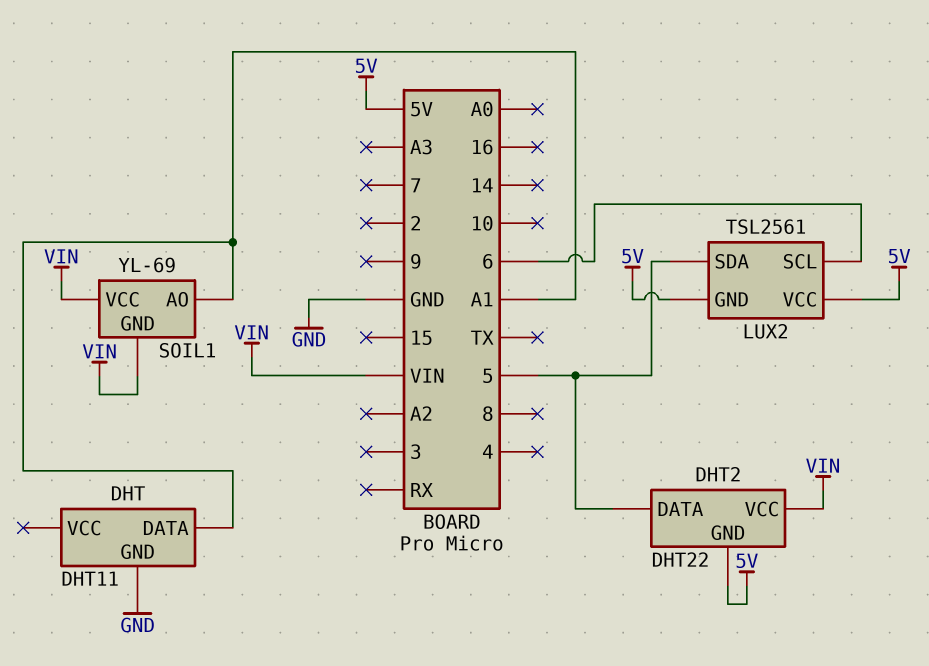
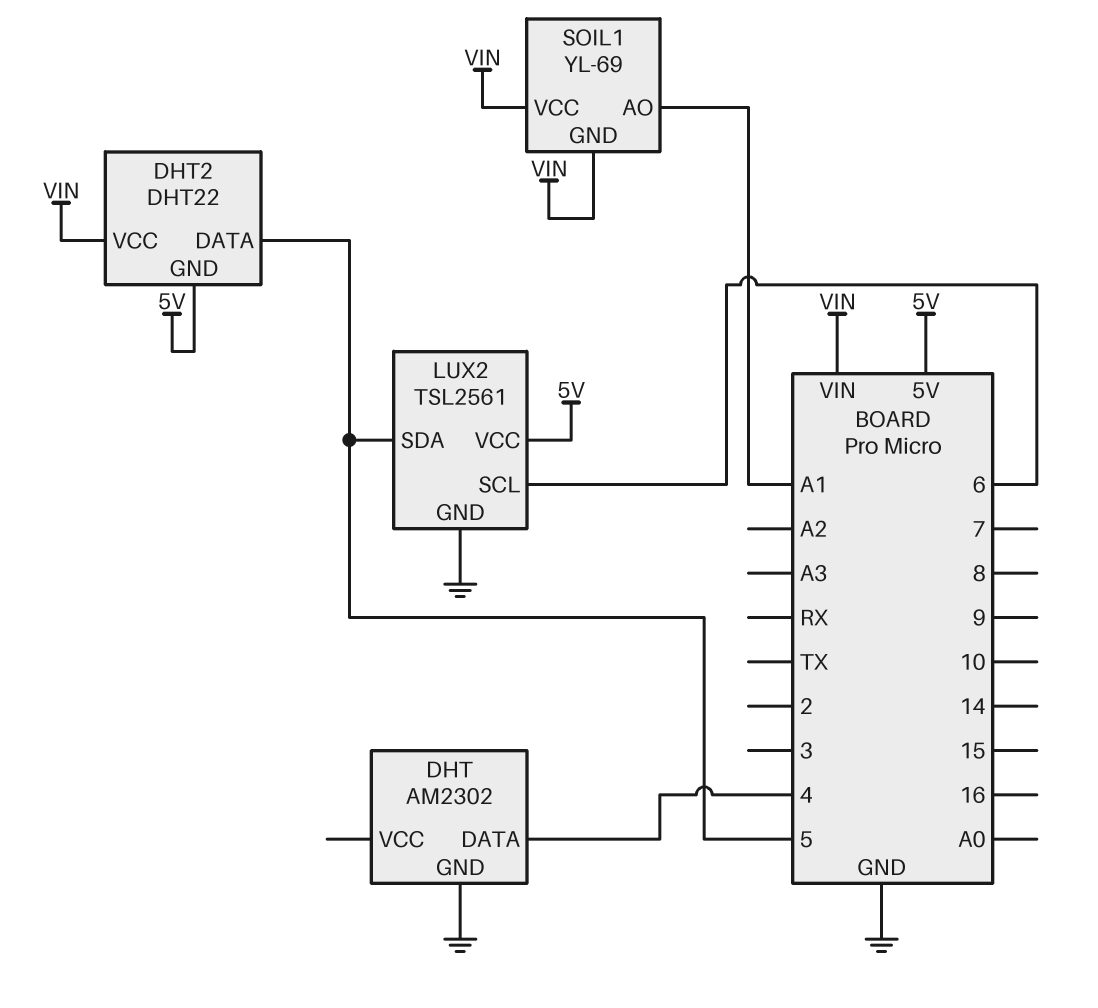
DHT: DHT11 -> AM2302
DHT pin DATA: A1 -> 4
LUX2 pin GND: 5V -> GND

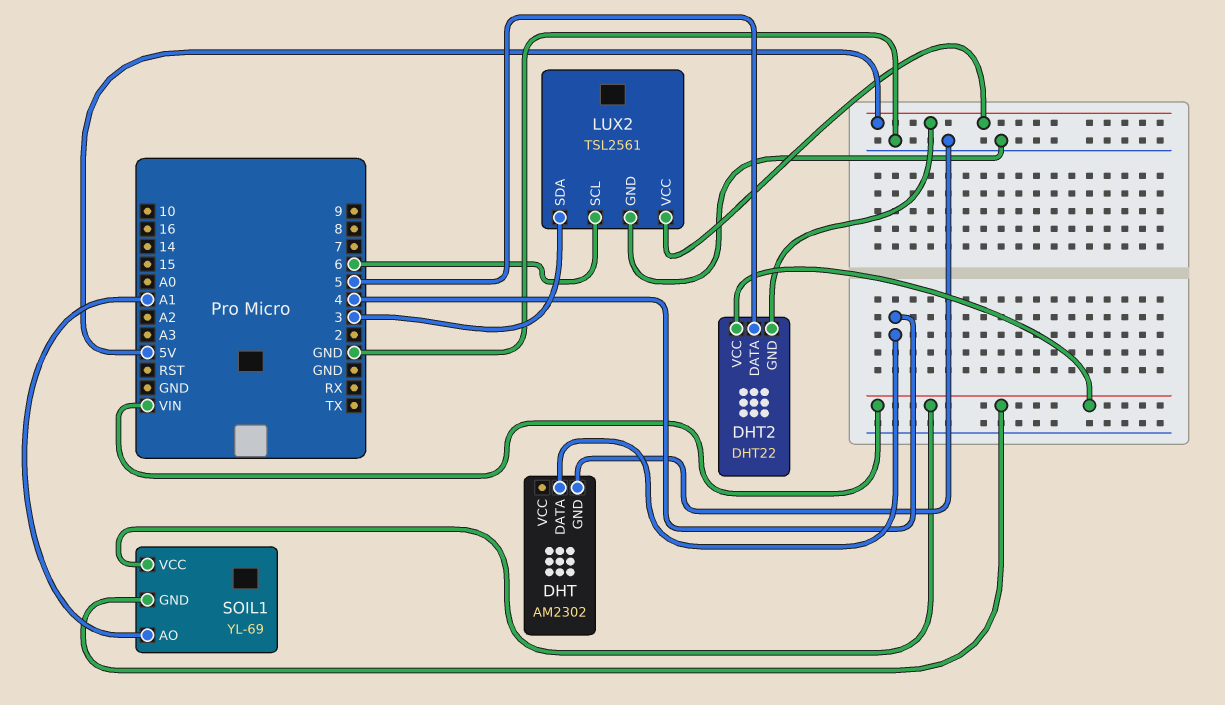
LUX2 pin SDA: 5 -> 3

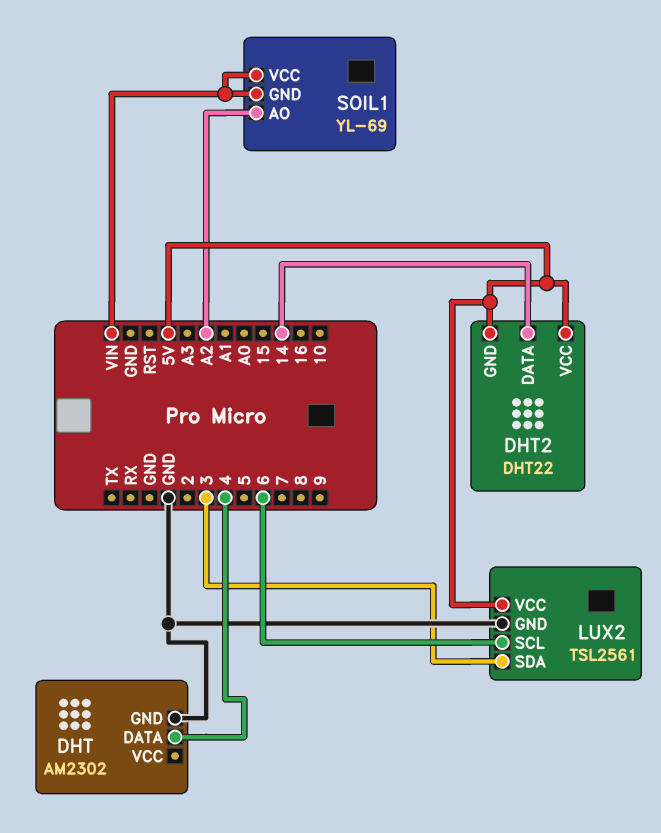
DHT2 pin DATA: 5 -> 14
DHT2 pin VCC: VIN -> 5V
SOIL1 pin AO: A1 -> A2

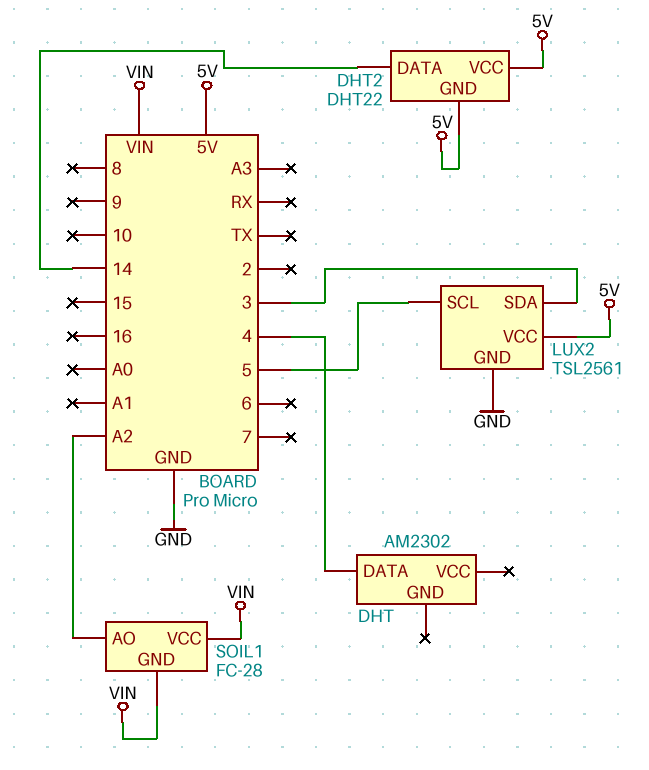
DHT pin GND: GND -> none
LUX2 pin SCL: 6 -> 5
SOIL1: YL-69 -> FC-28

